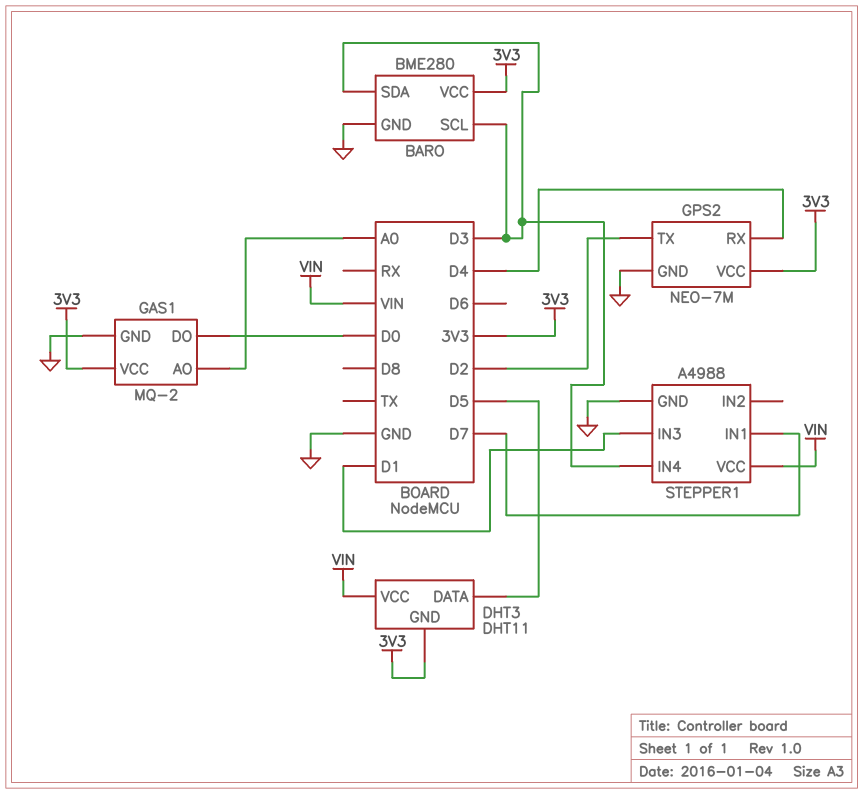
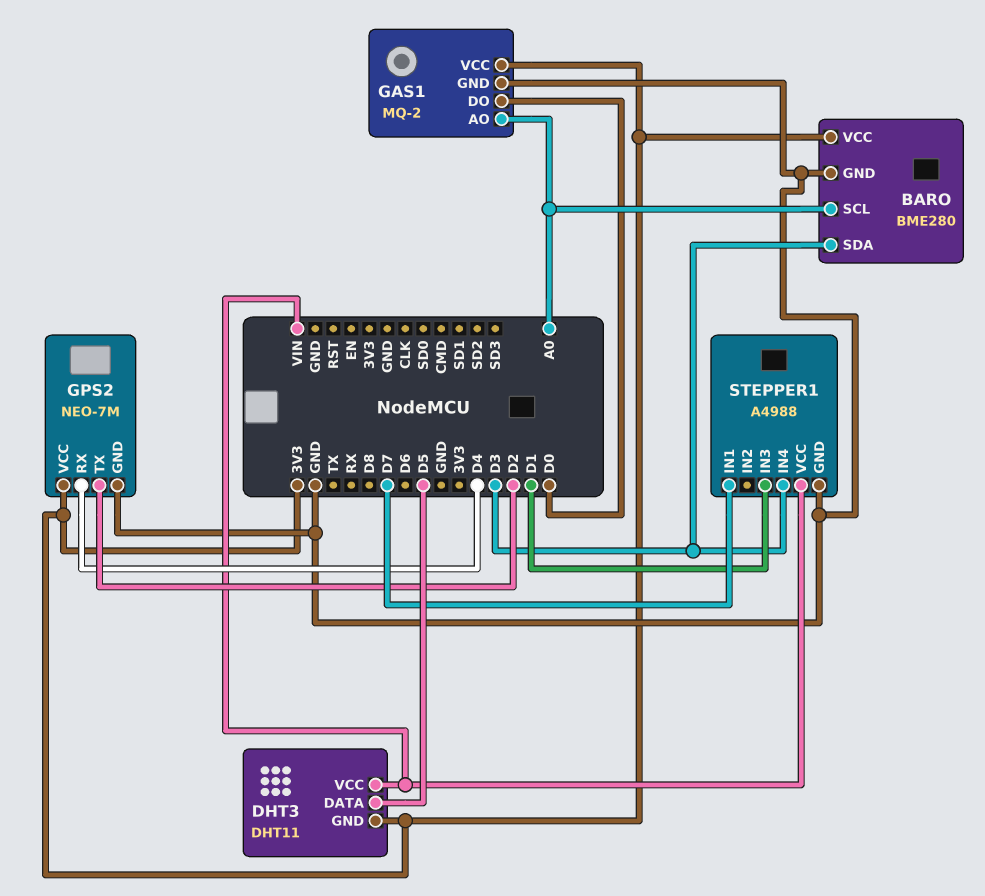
BARO pin SCL: D3 -> A0

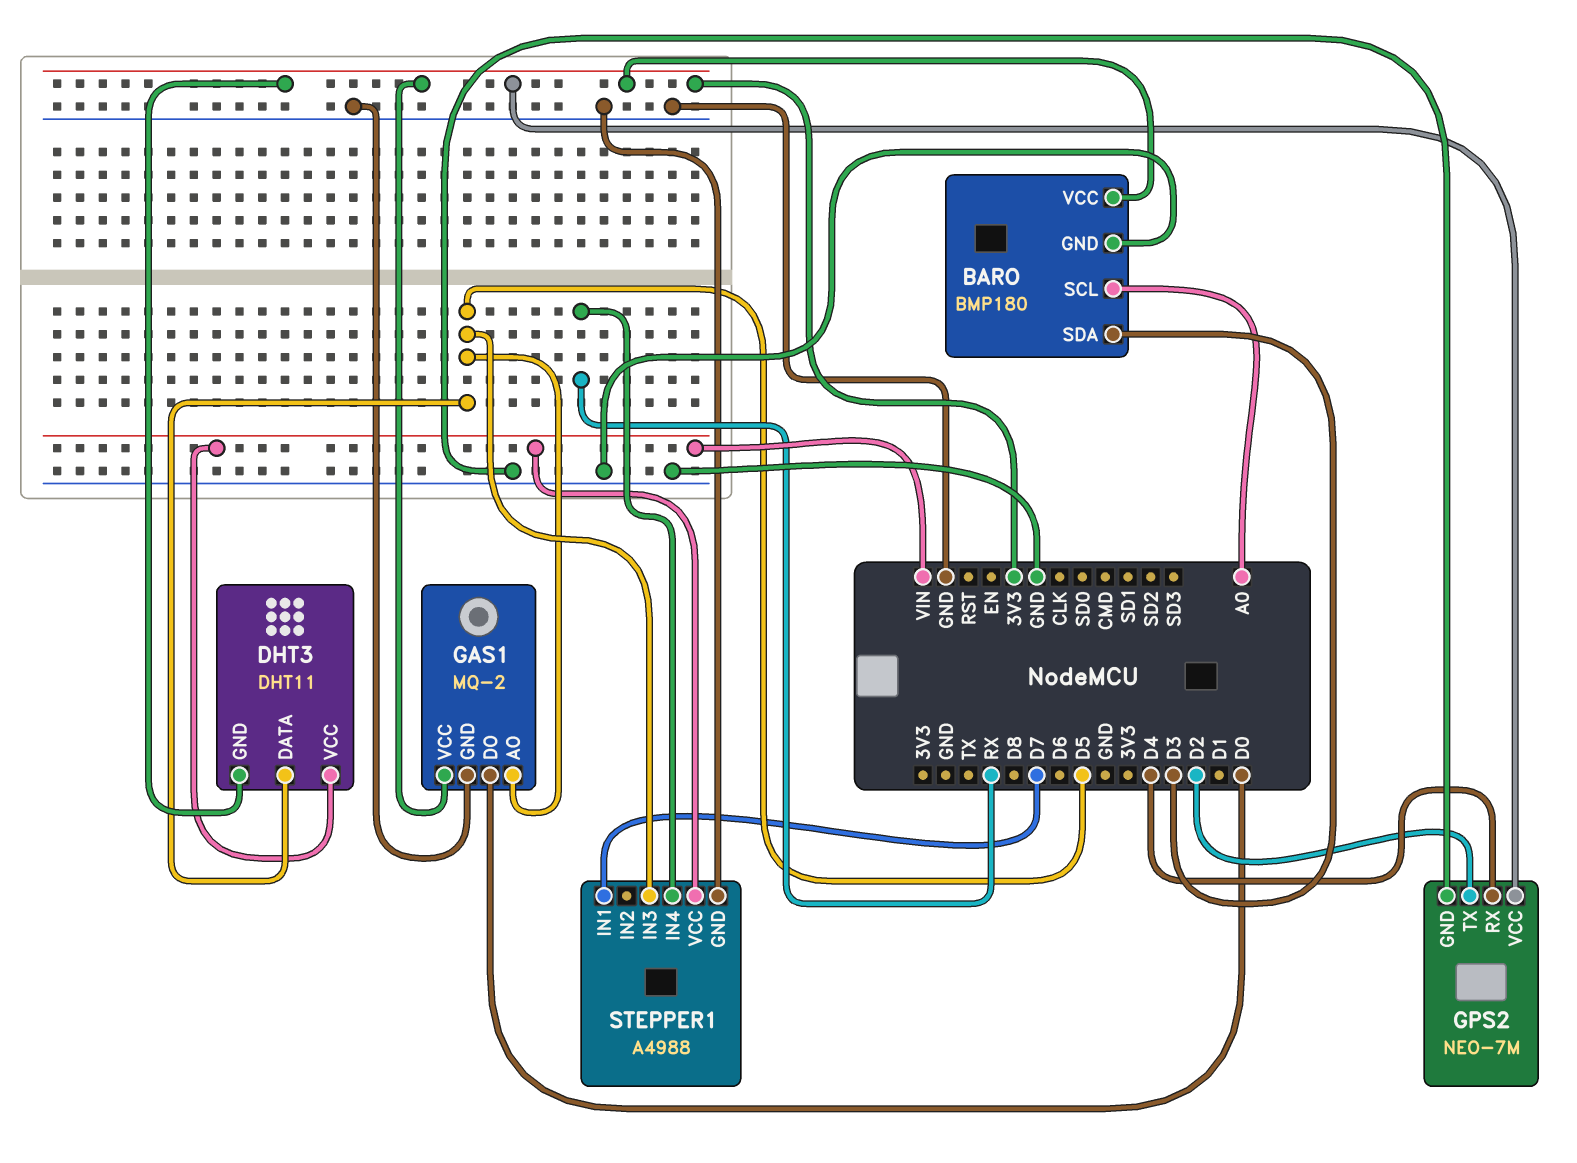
BARO: BME280 -> BMP180
GAS1 pin AO: A0 -> D5
STEPPER1 pin IN3: D1 -> D5
STEPPER1 pin IN4: D3 -> RX

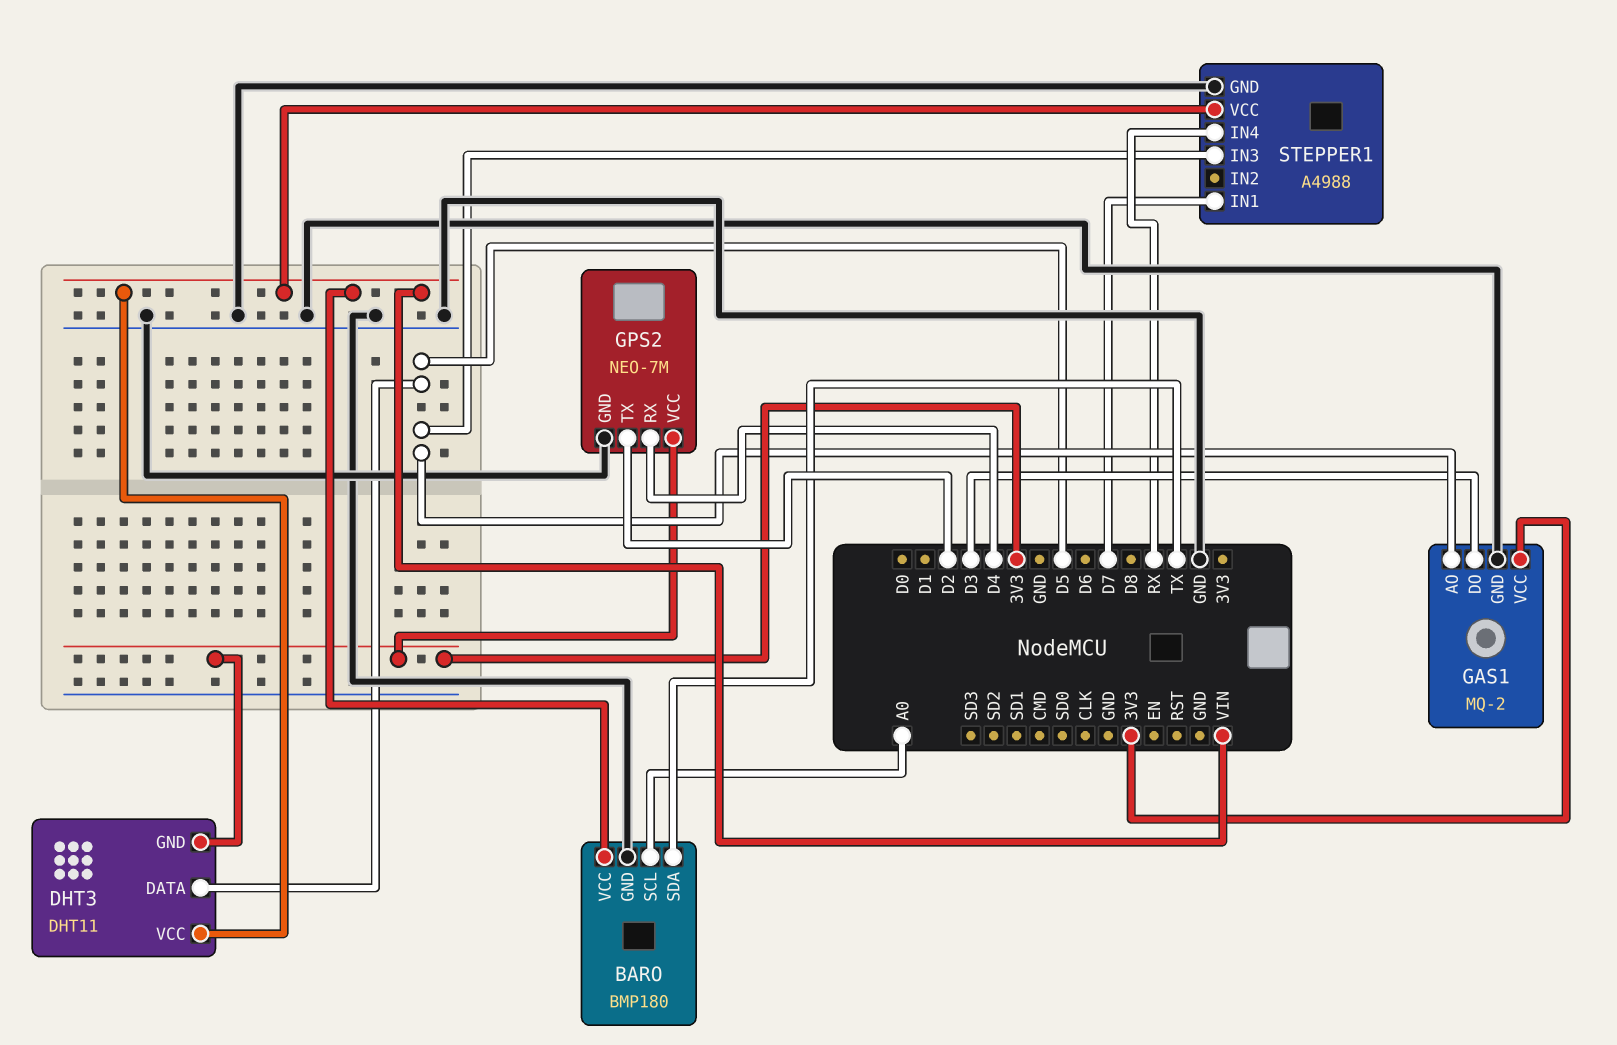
BARO pin SDA: D3 -> TX
BARO pin VCC: 3V3 -> VIN
GAS1 pin DO: D0 -> D3

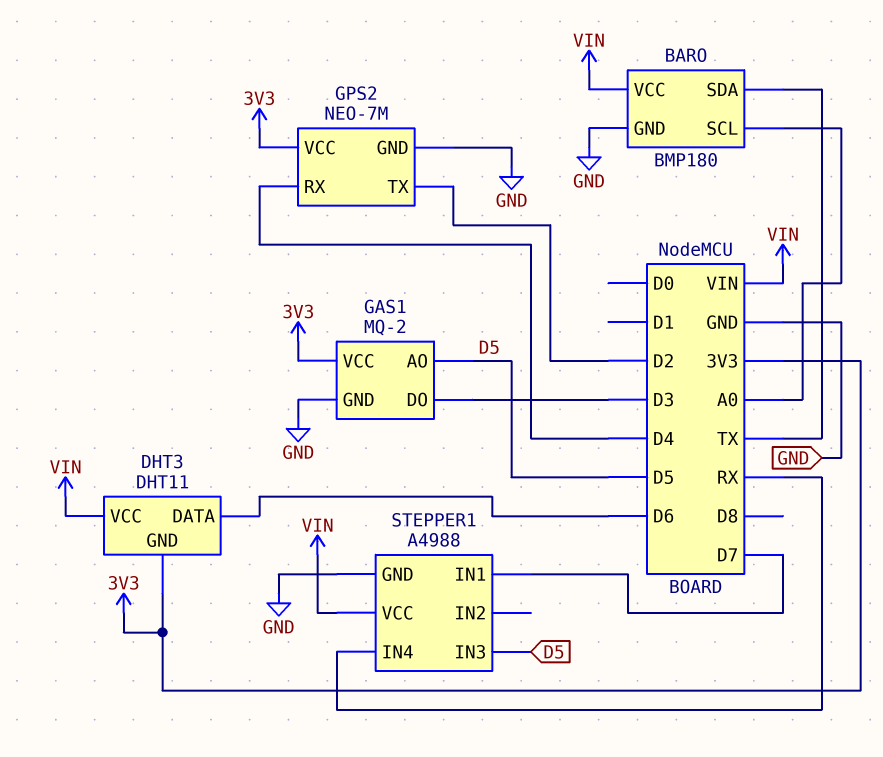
DHT3 pin DATA: D5 -> D6

